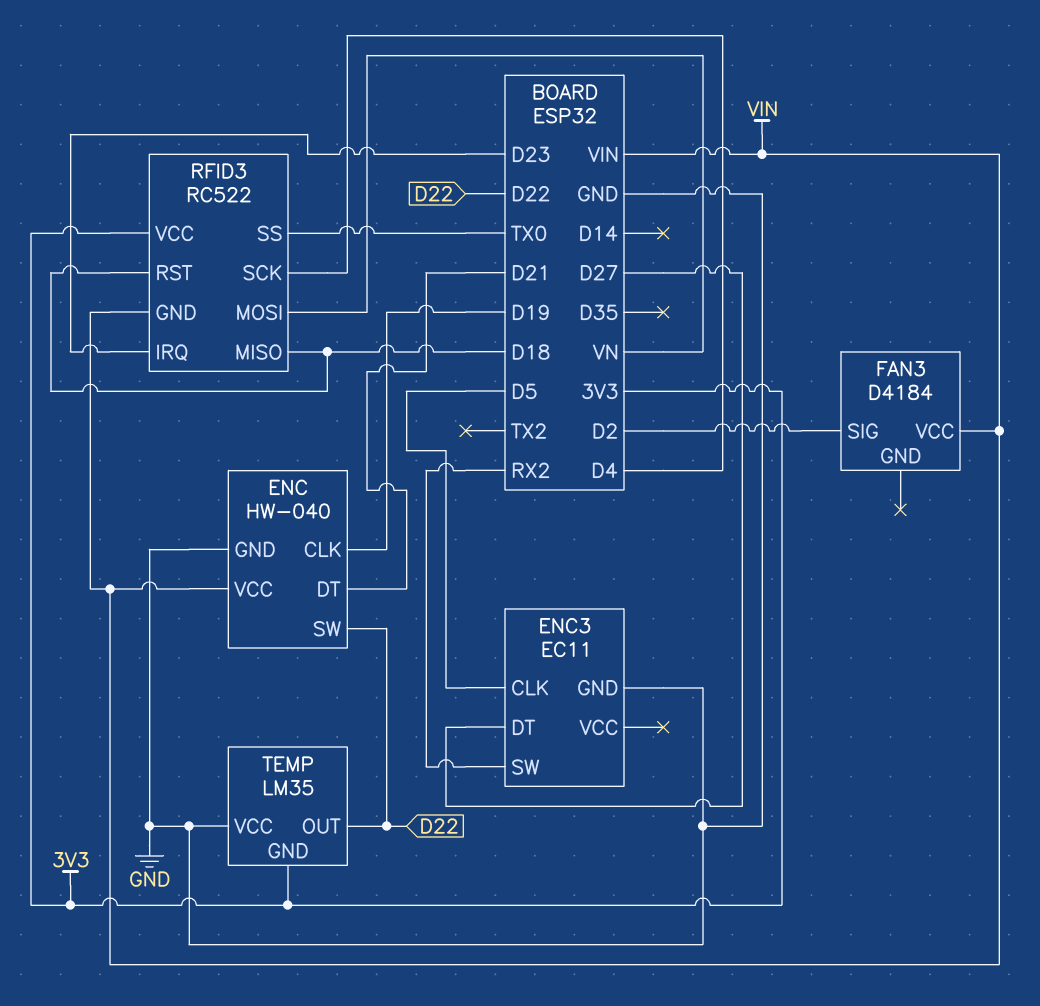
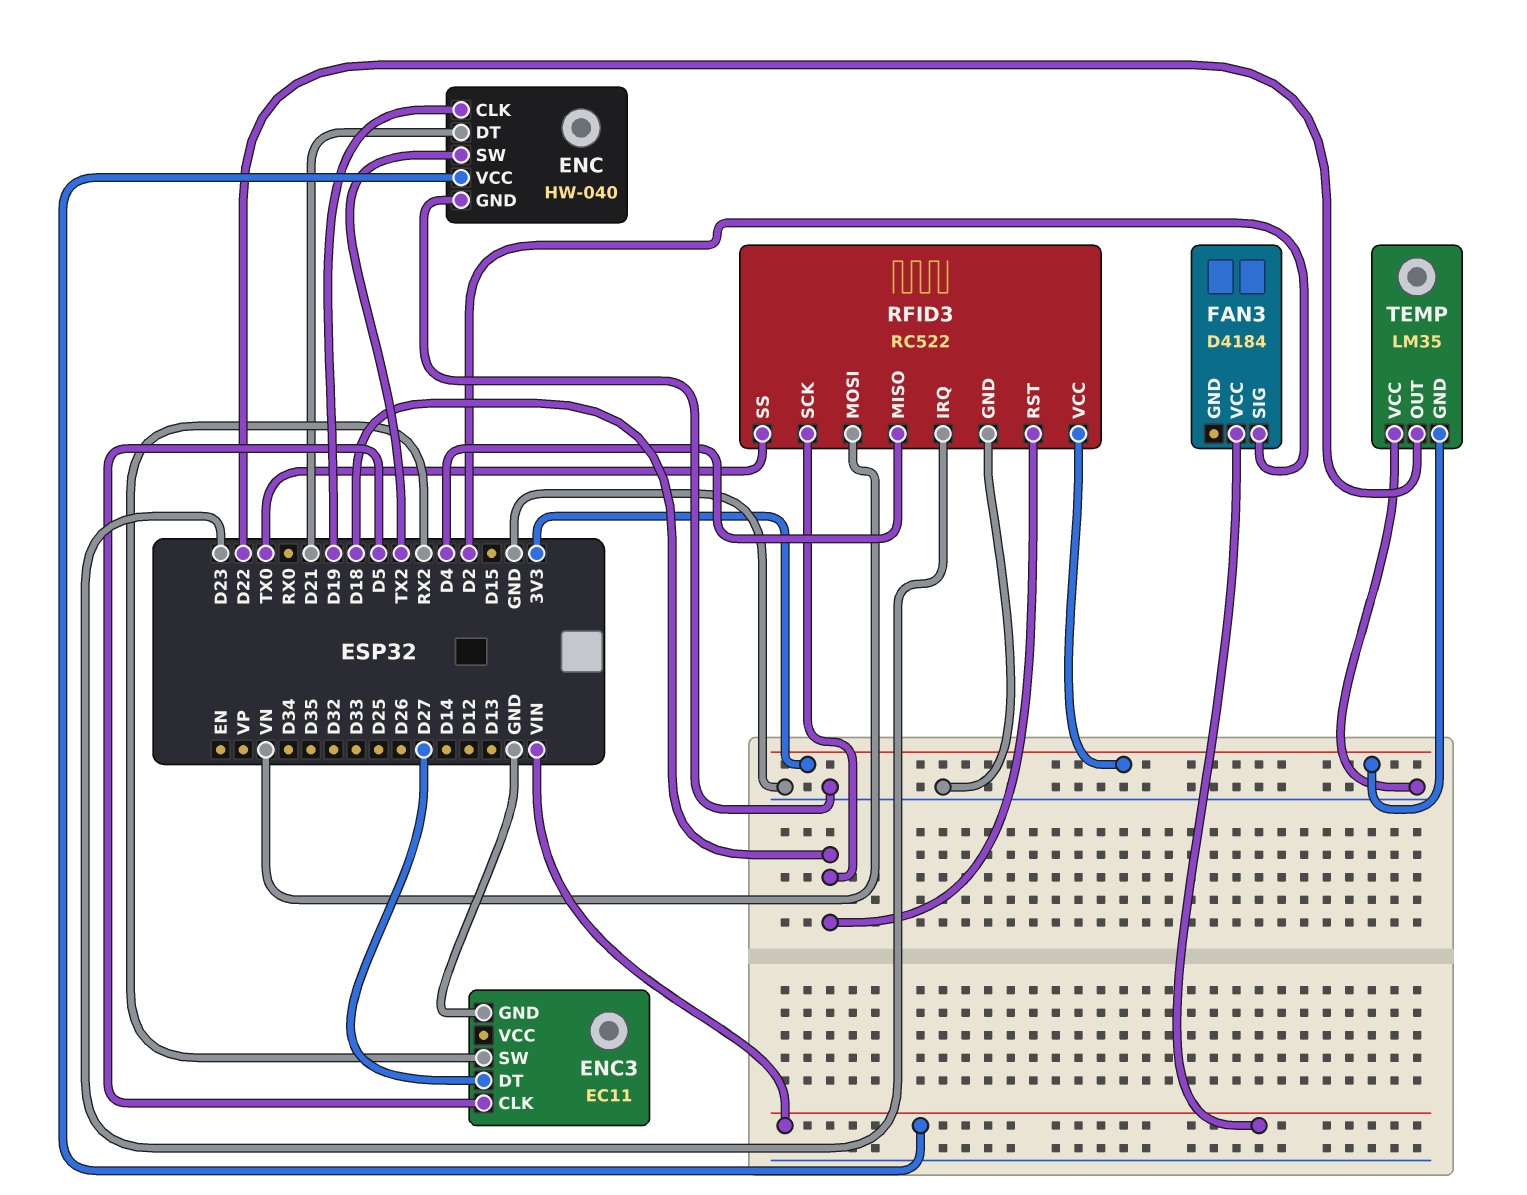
ENC pin SW: D22 -> TX2
RFID3 pin GND: VIN -> GND
RFID3 pin MISO: D18 -> D4
RFID3 pin SCK: D4 -> D18

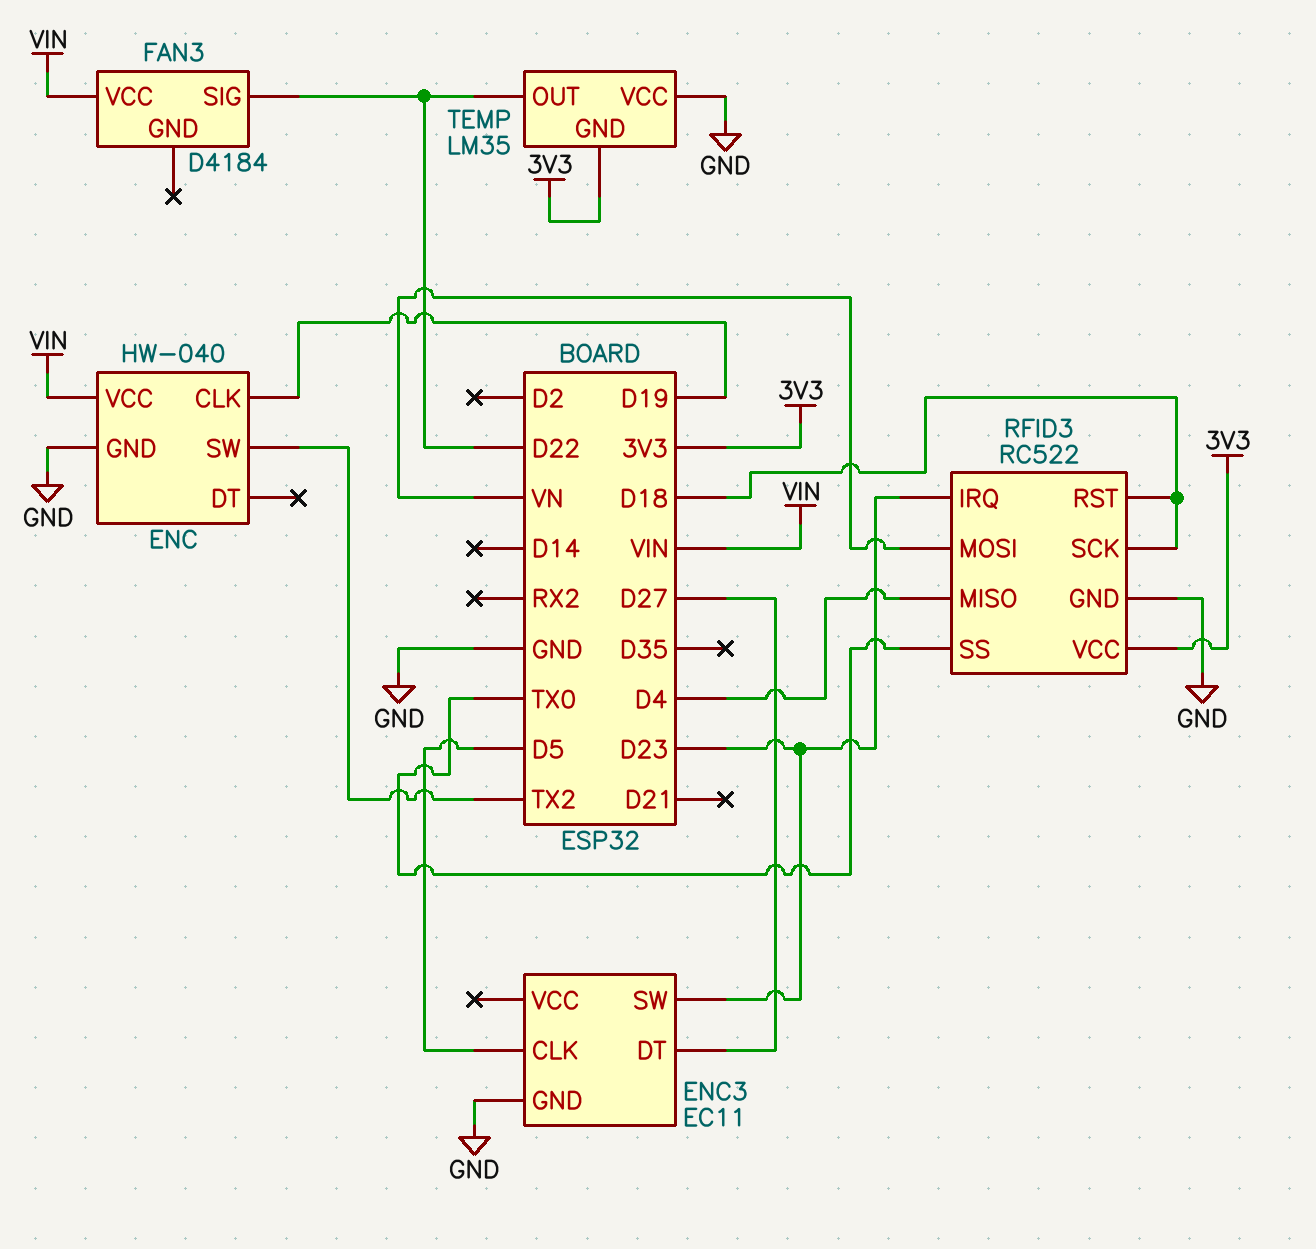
ENC pin DT: D21 -> none
ENC3 pin SW: RX2 -> D23
FAN3 pin SIG: D2 -> D22

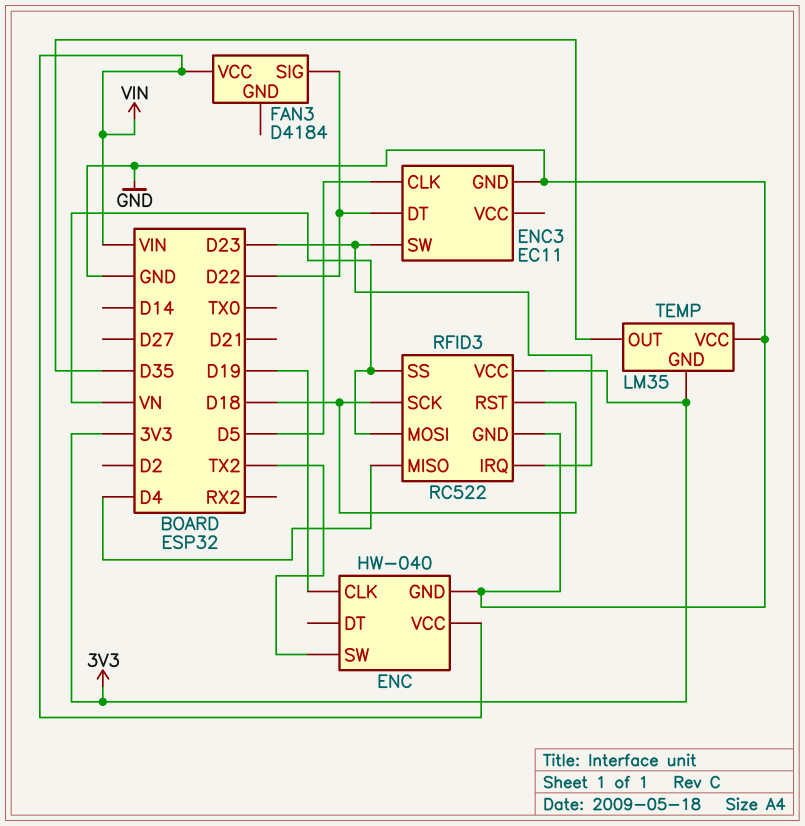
ENC3 pin DT: D27 -> D22
RFID3 pin SS: TX0 -> VN
TEMP pin OUT: D22 -> D35

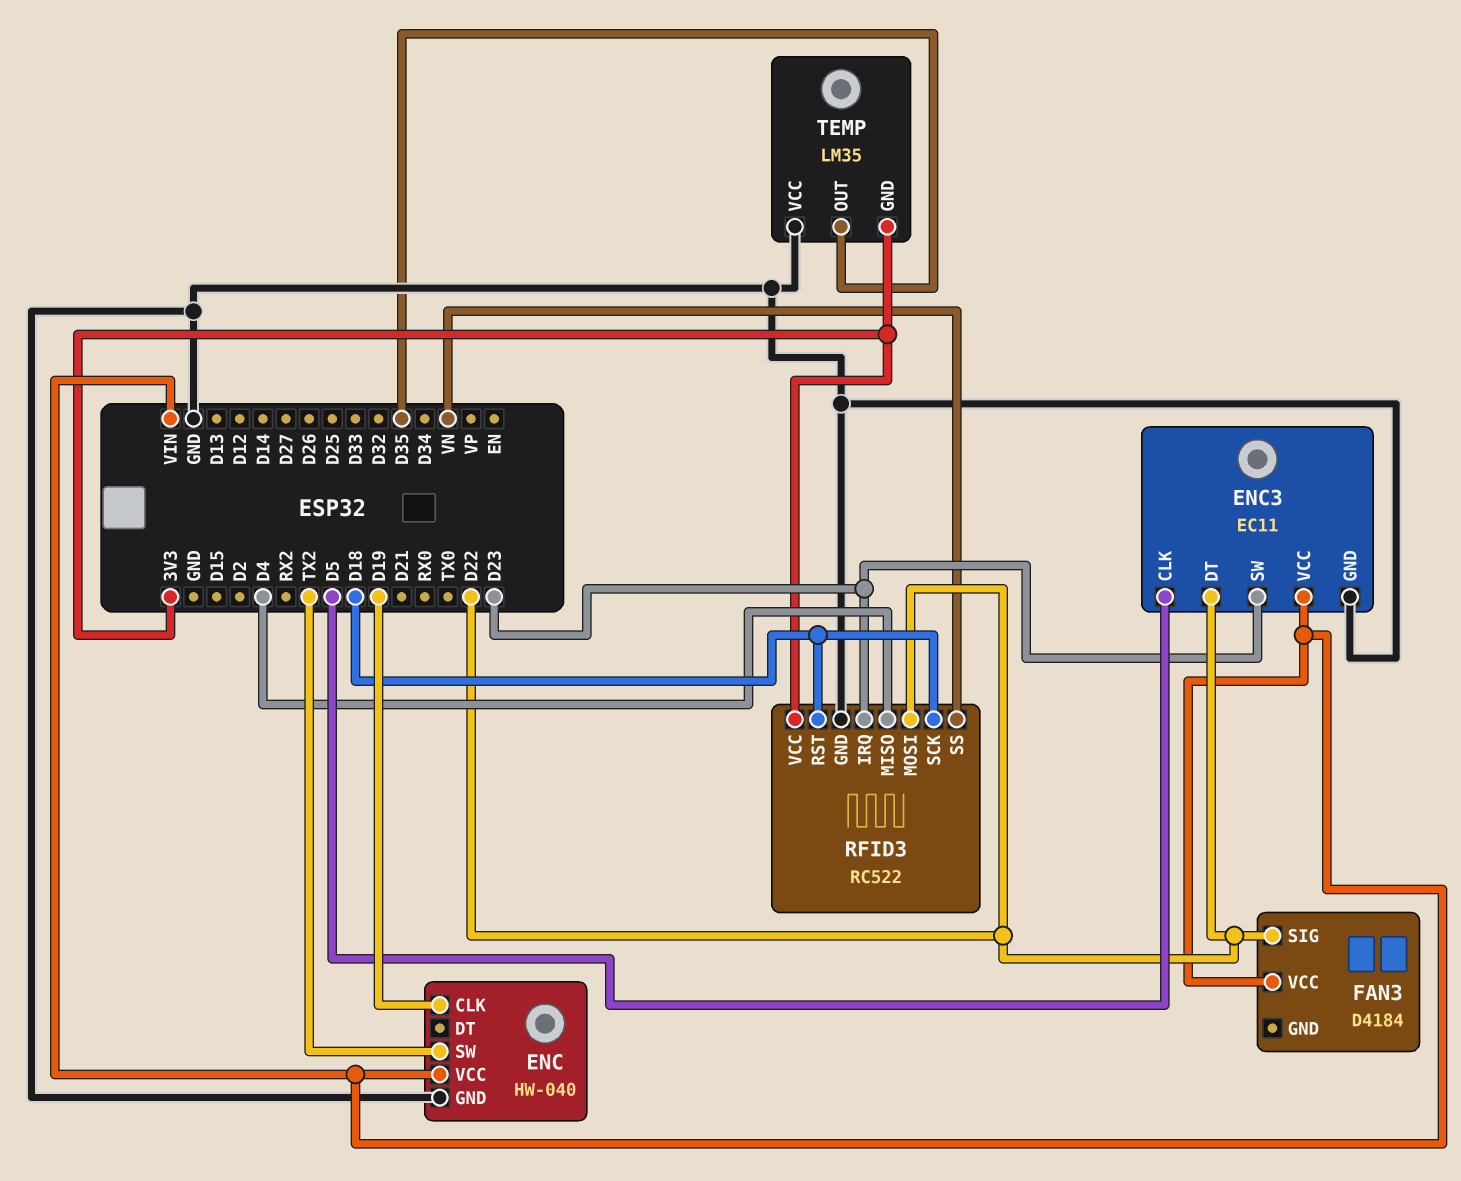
ENC3 pin VCC: none -> VIN
RFID3 pin MOSI: VN -> D22

